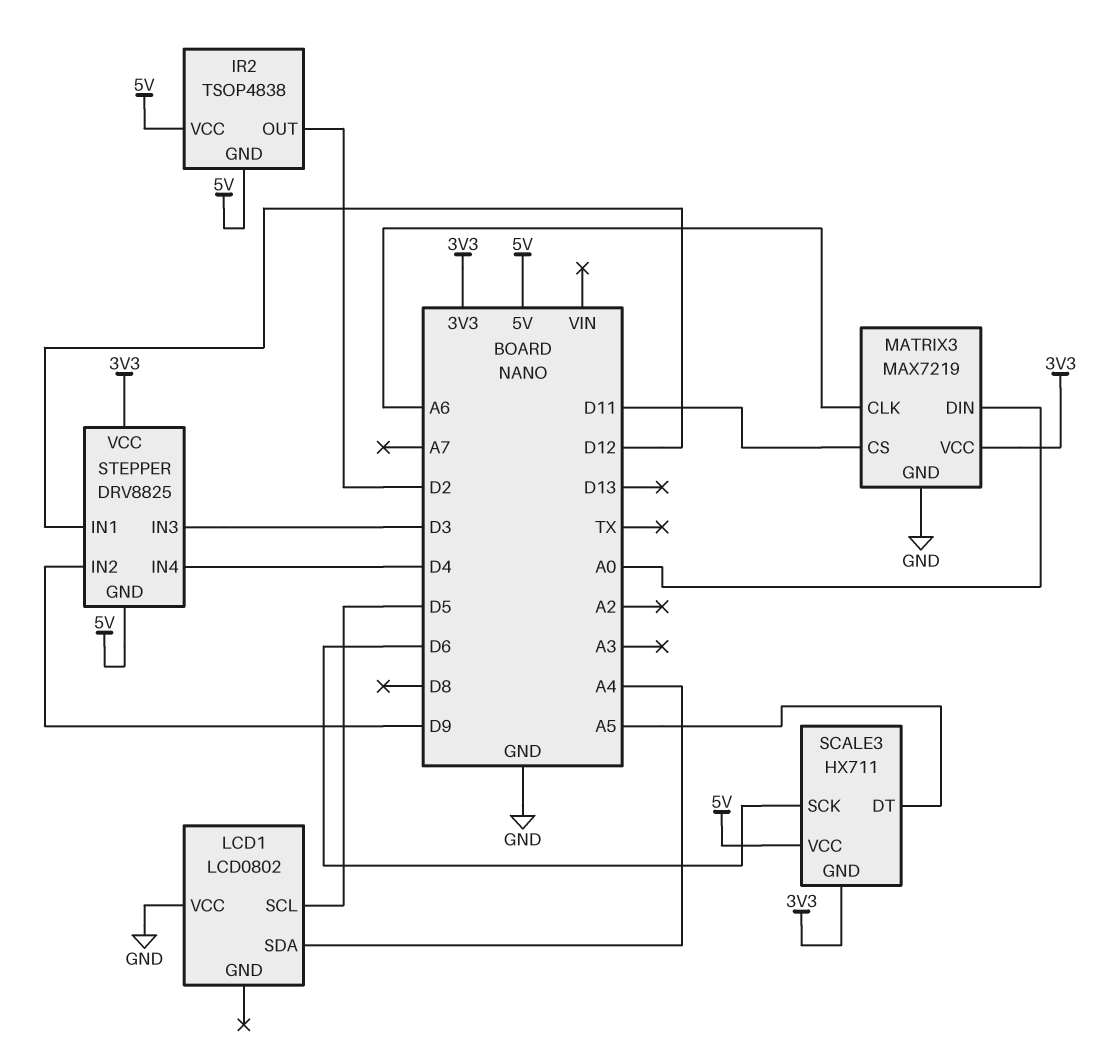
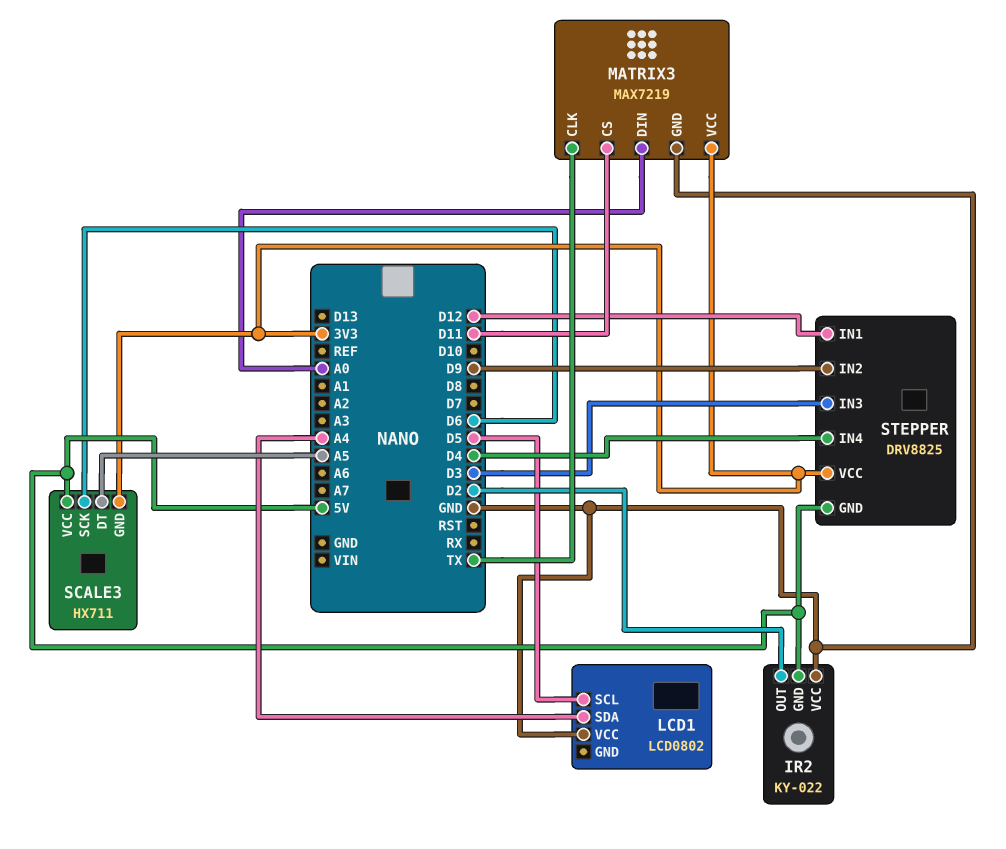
IR2: TSOP4838 -> KY-022
IR2 pin VCC: 5V -> GND
MATRIX3 pin CLK: A6 -> TX

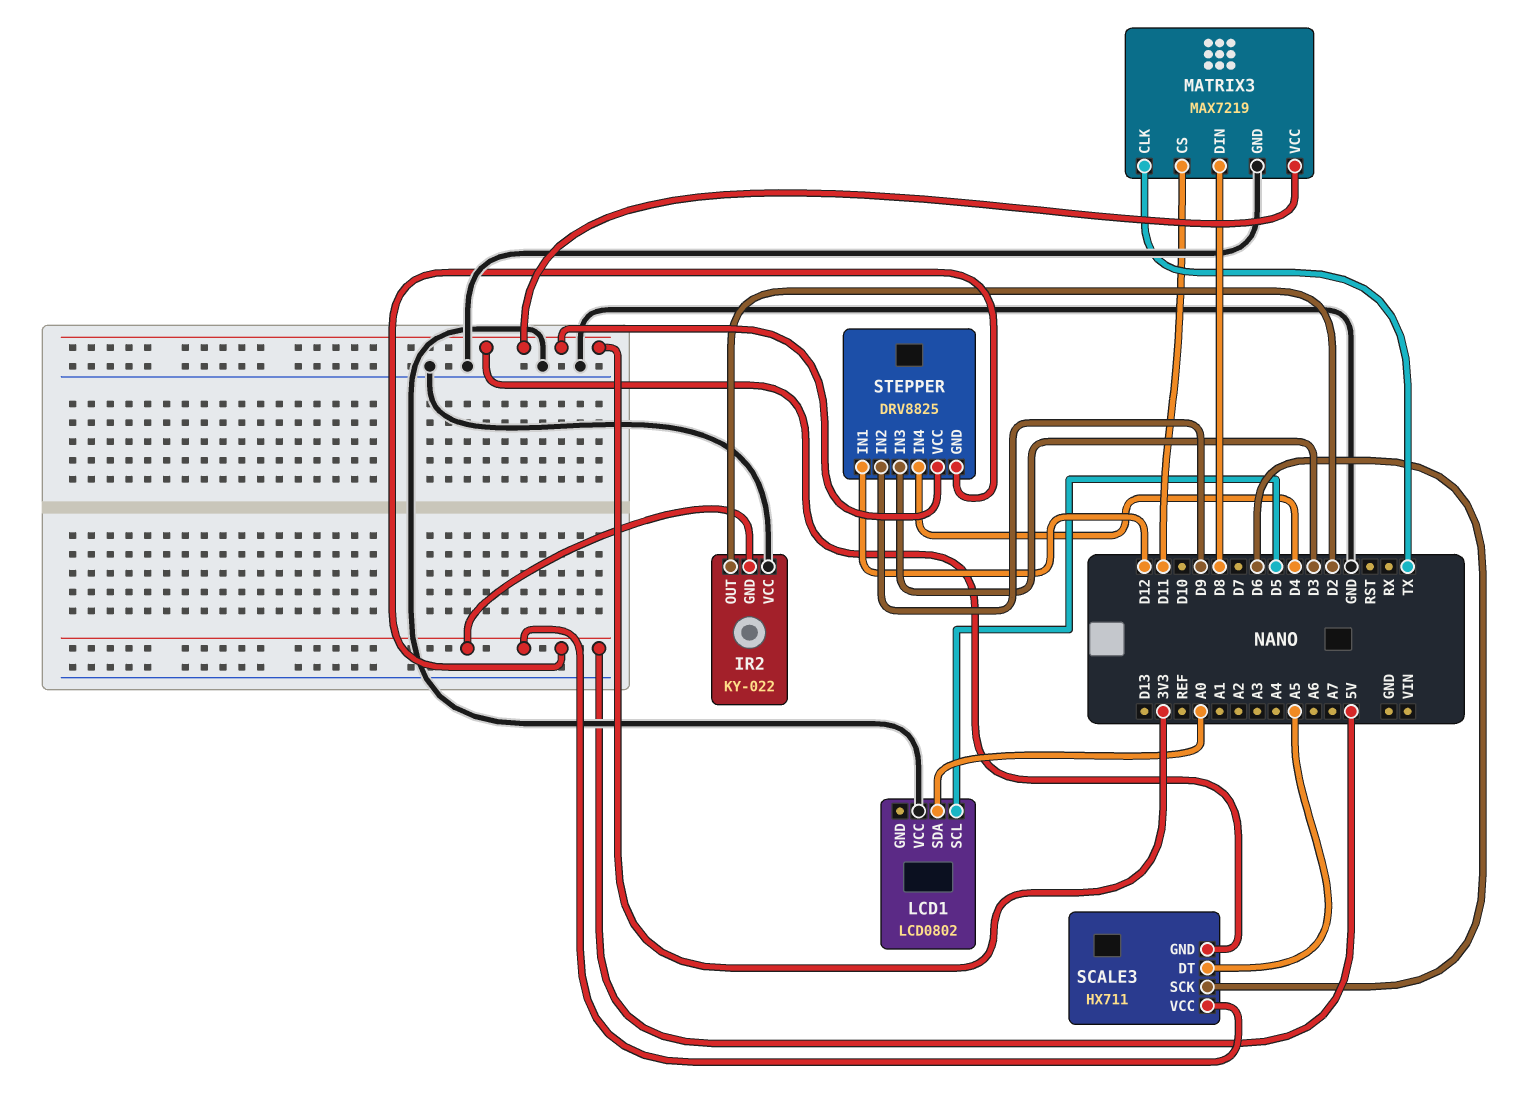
LCD1 pin SDA: A4 -> A0
MATRIX3 pin DIN: A0 -> D8

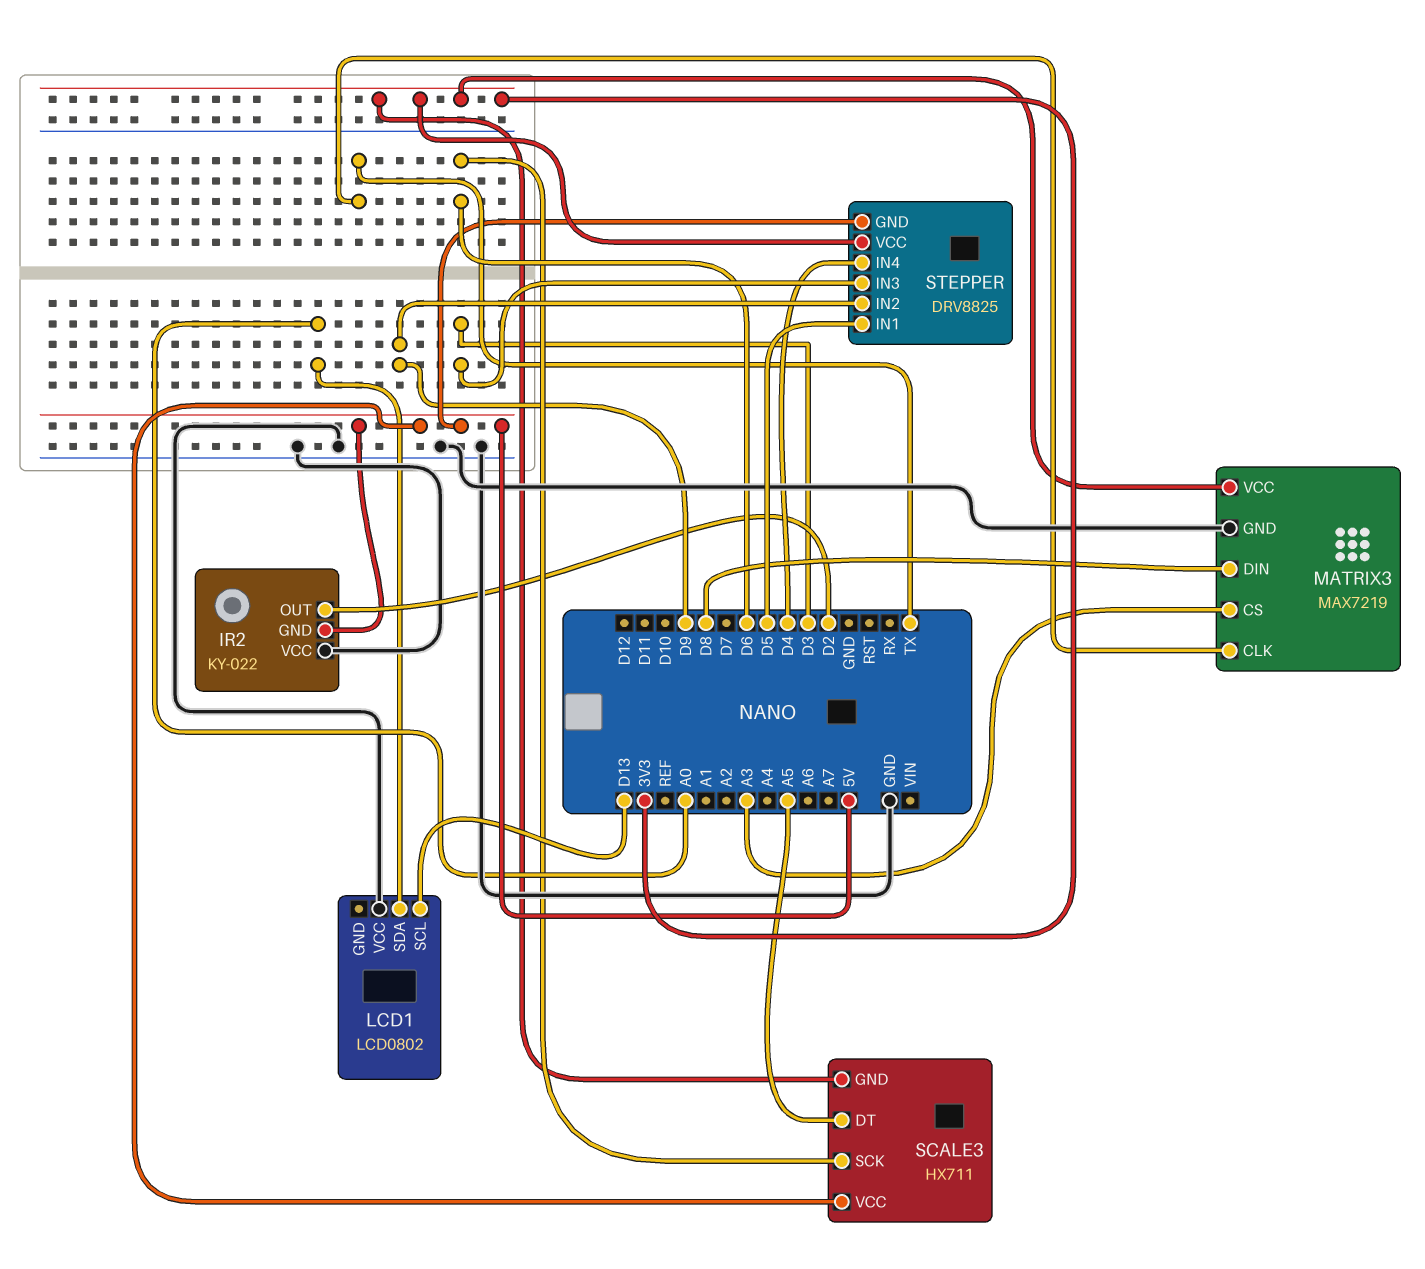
LCD1 pin SCL: D5 -> D13
MATRIX3 pin CS: D11 -> A3
STEPPER pin IN1: D12 -> D5

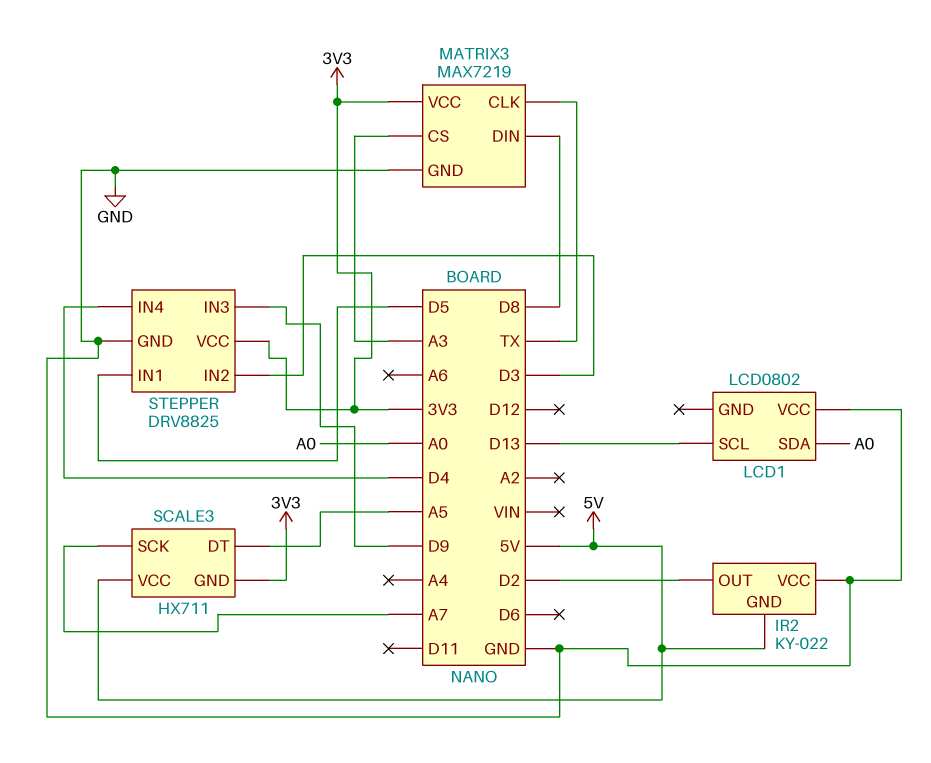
SCALE3 pin SCK: D6 -> A7
STEPPER pin GND: 5V -> GND
STEPPER pin IN2: D9 -> D3
STEPPER pin IN3: D3 -> D9

